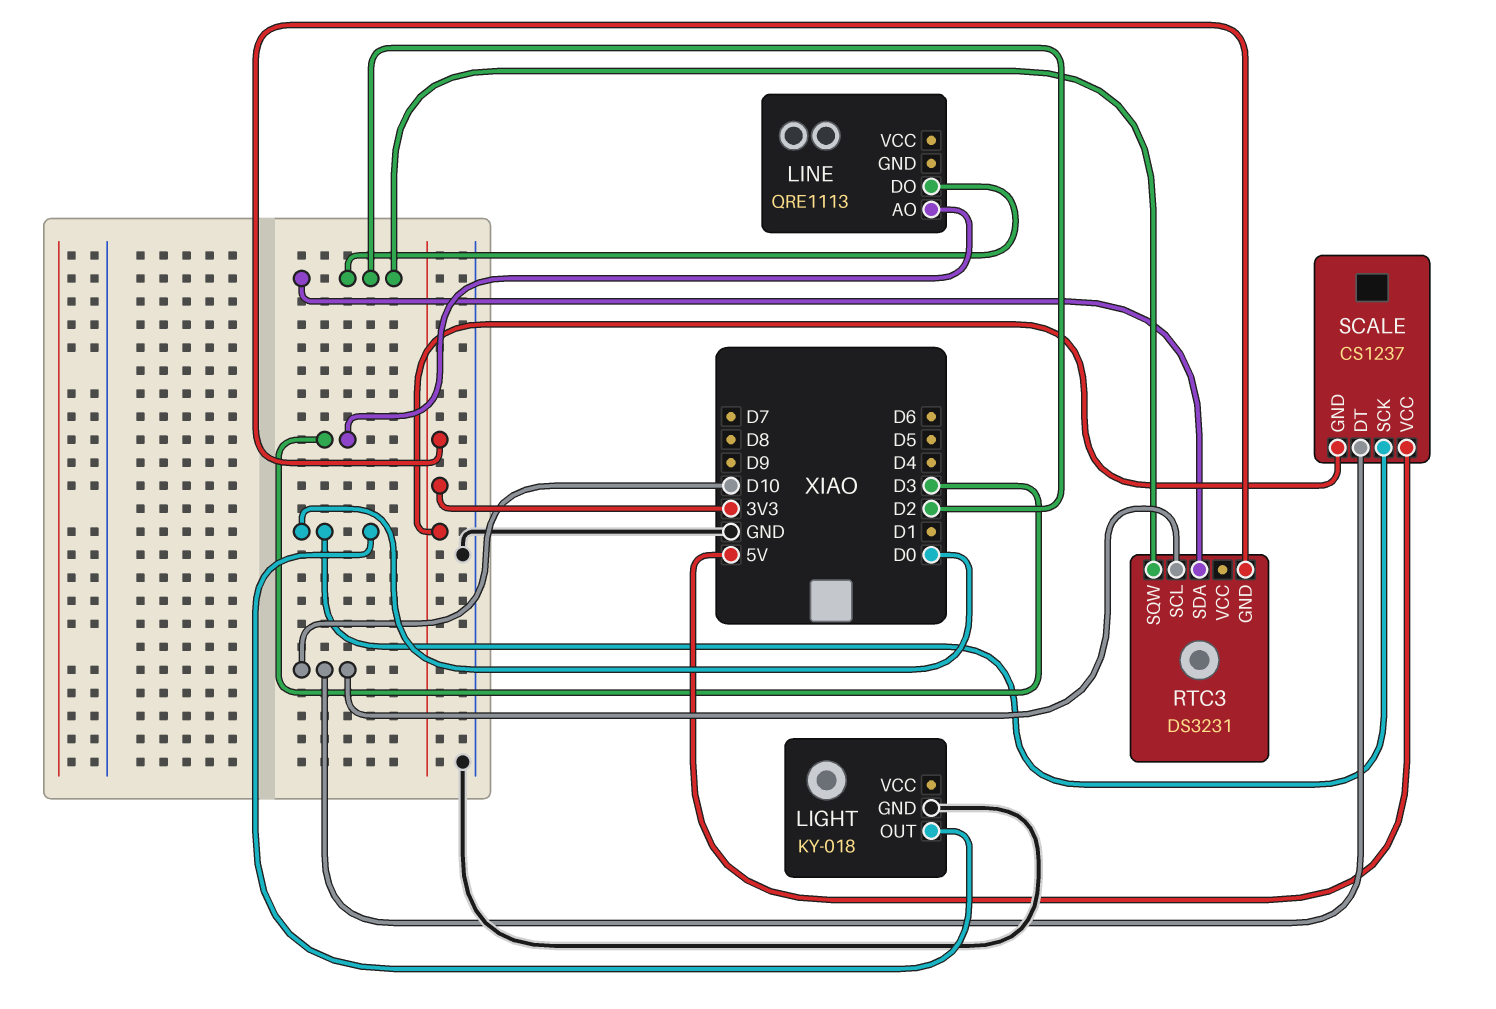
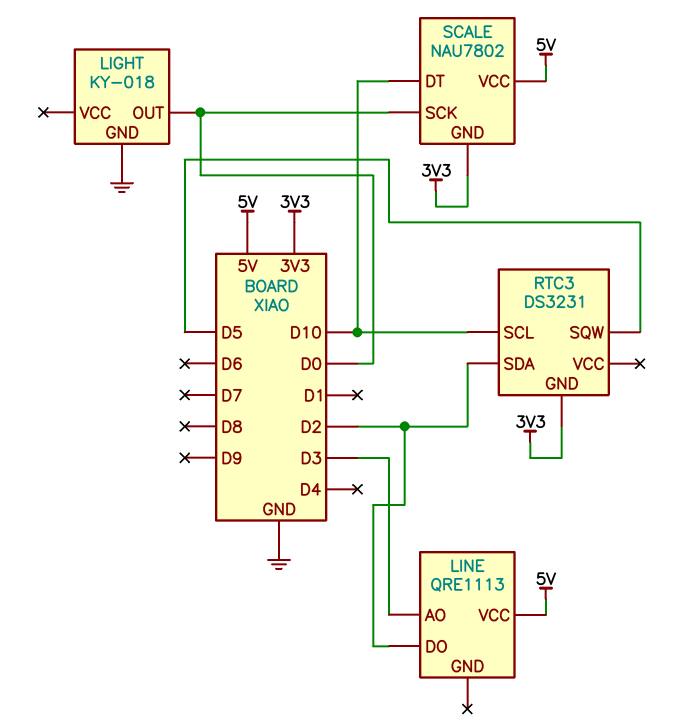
LINE pin VCC: none -> 5V
RTC3 pin SQW: D2 -> D5
SCALE: CS1237 -> NAU7802

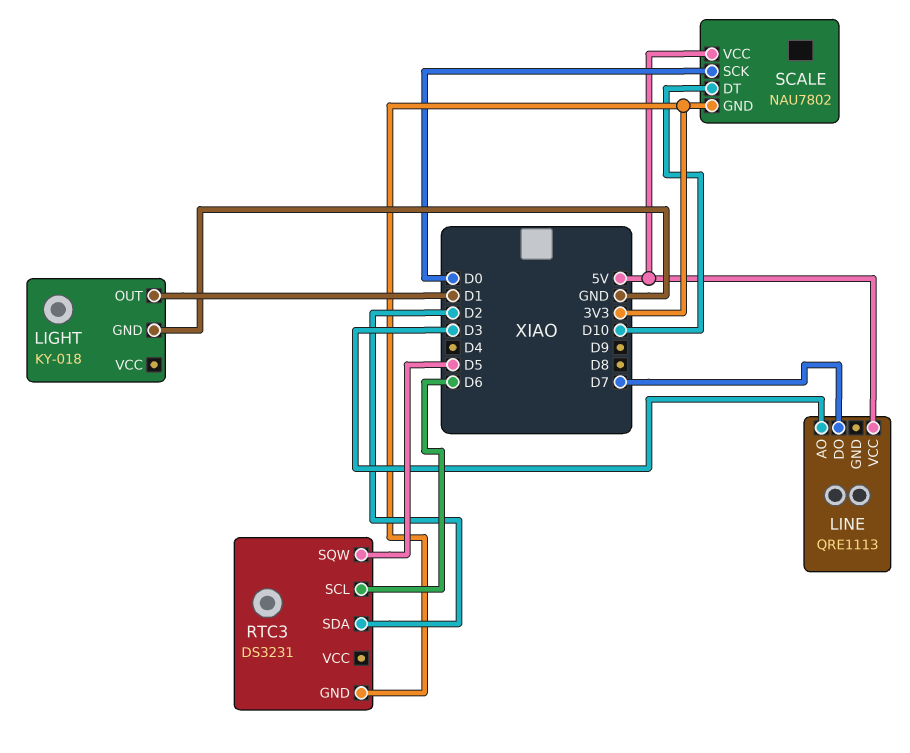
LIGHT pin OUT: D0 -> D1
LINE pin DO: D2 -> D7
RTC3 pin SCL: D10 -> D6

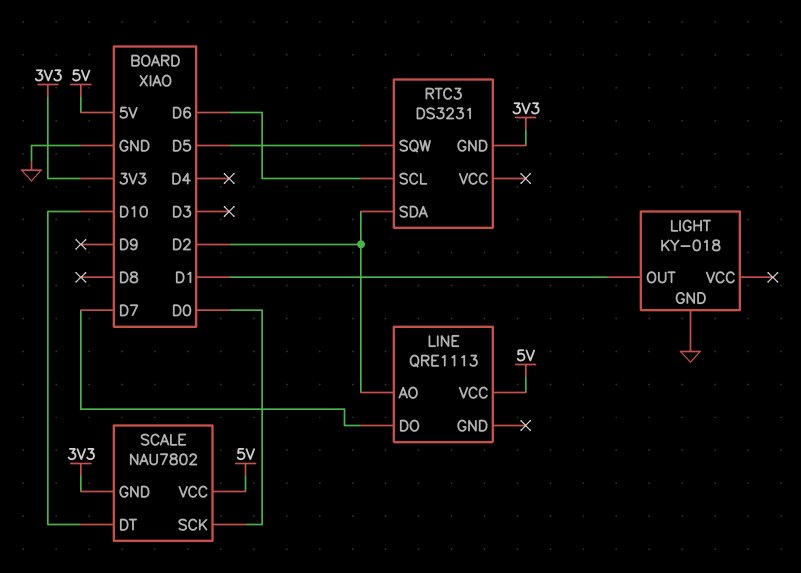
LINE pin AO: D3 -> D2

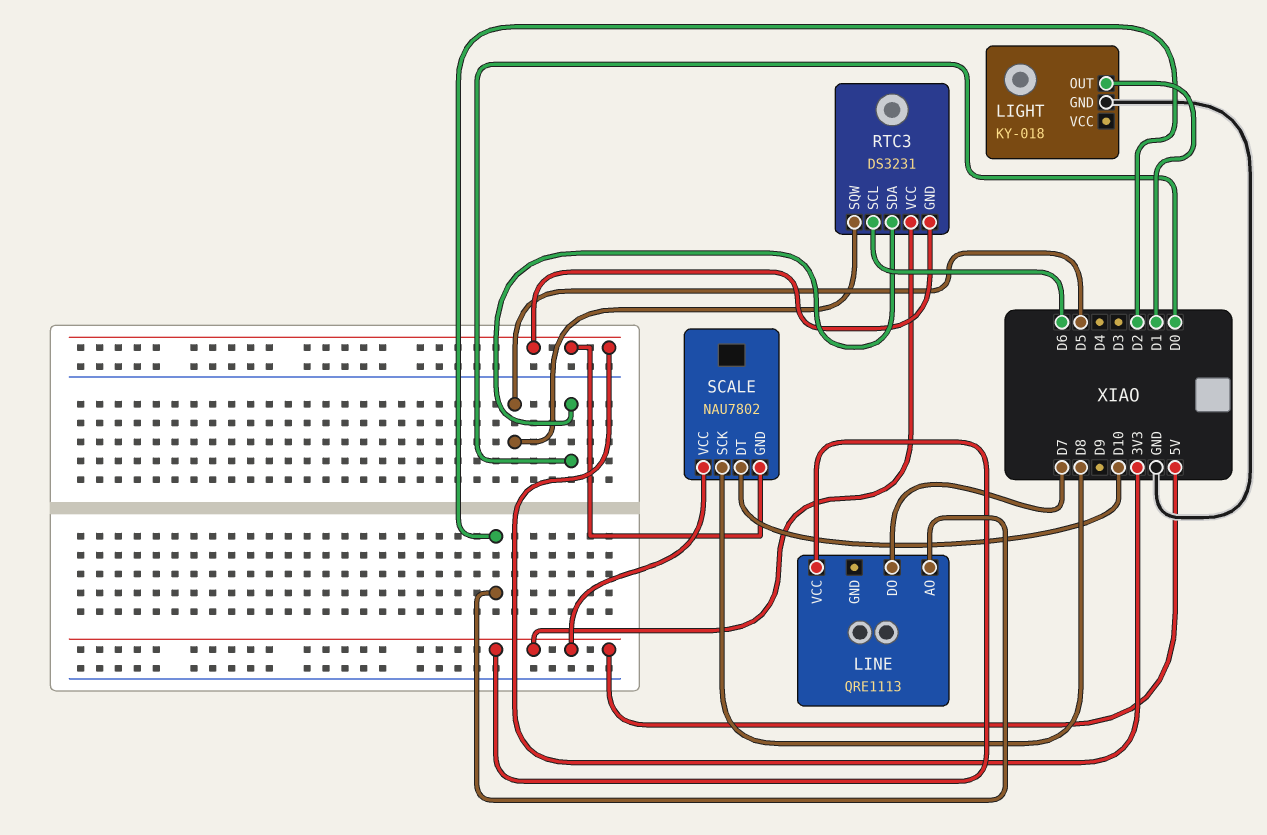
RTC3 pin SDA: D2 -> D0
RTC3 pin VCC: none -> 5V
SCALE pin SCK: D0 -> D8

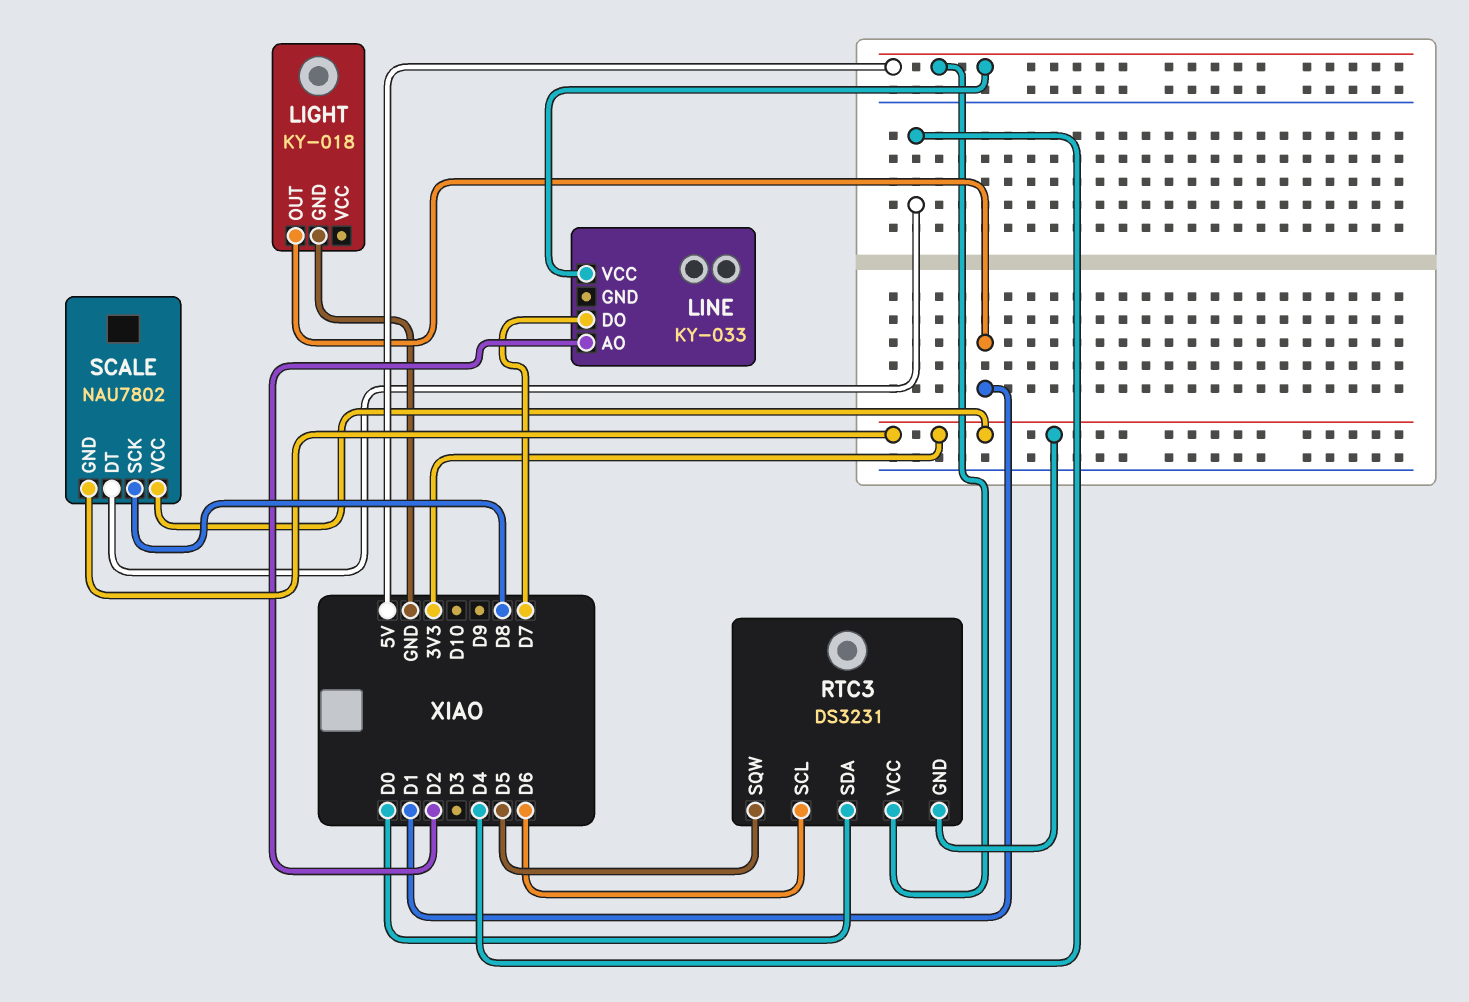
LINE: QRE1113 -> KY-033
SCALE pin DT: D10 -> D4
SCALE pin VCC: 5V -> 3V3

